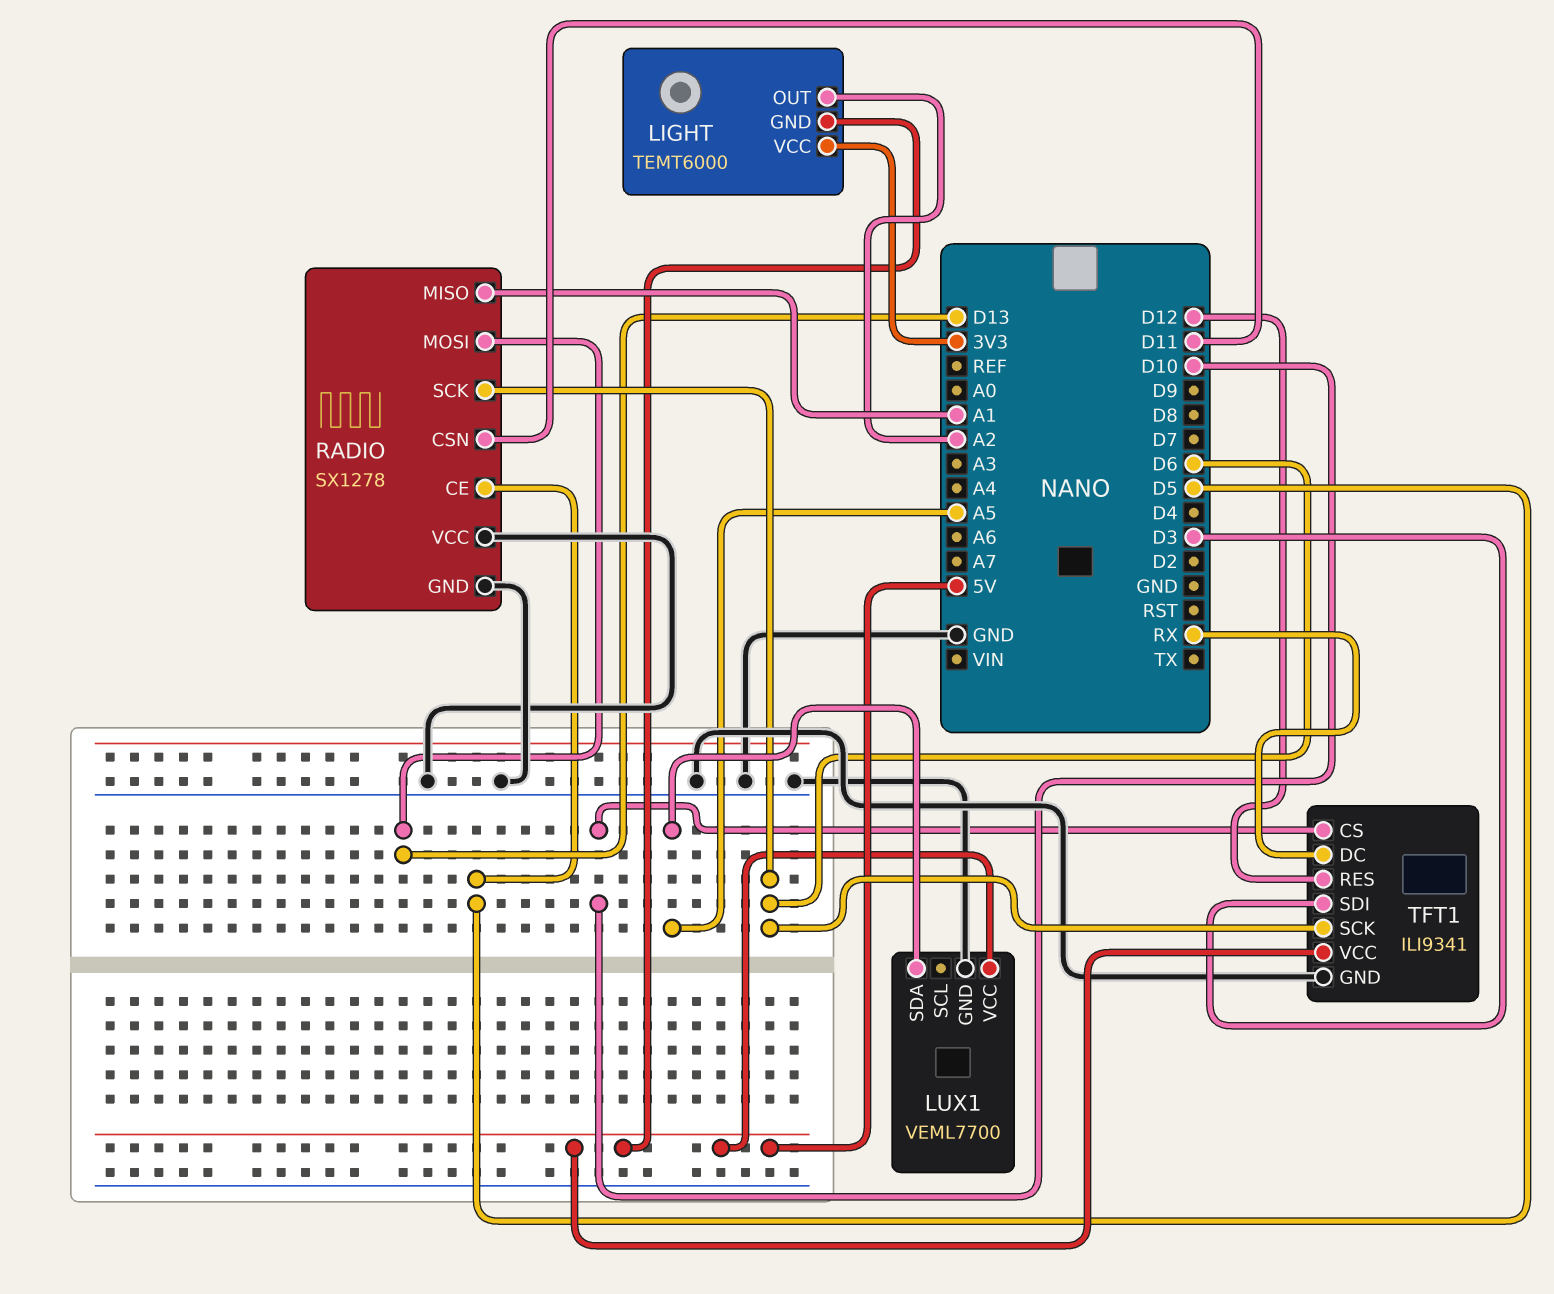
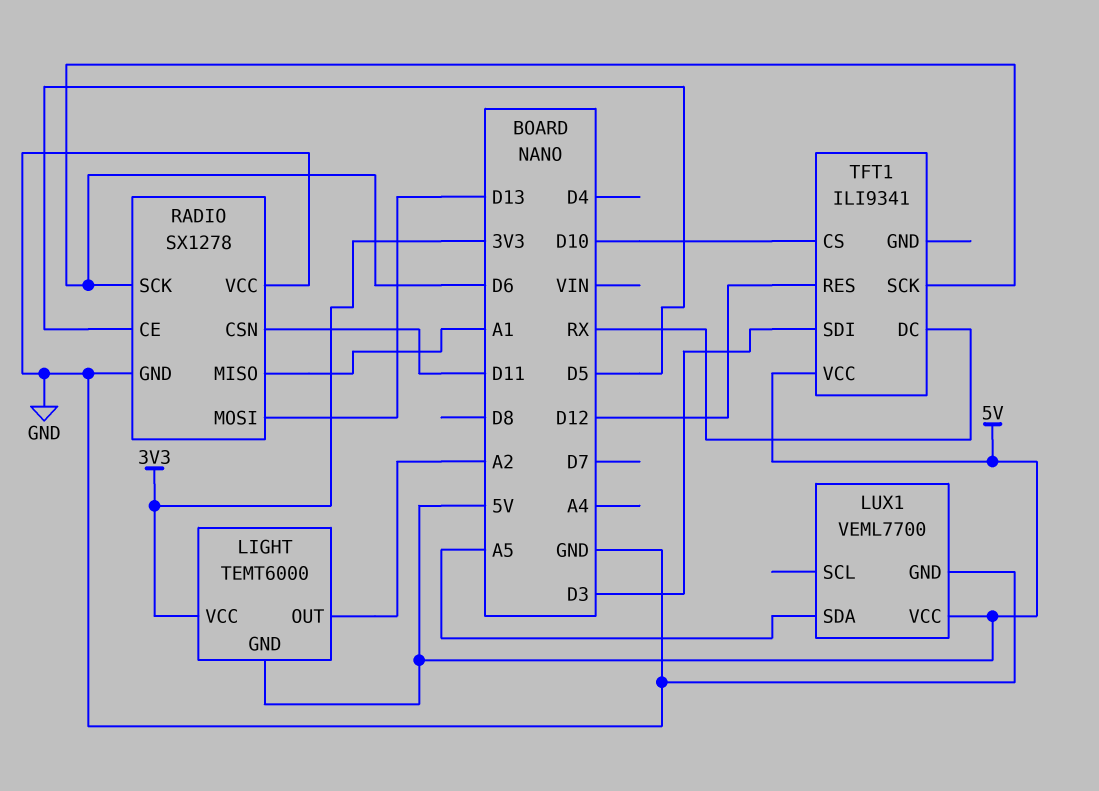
TFT1 pin GND: GND -> none

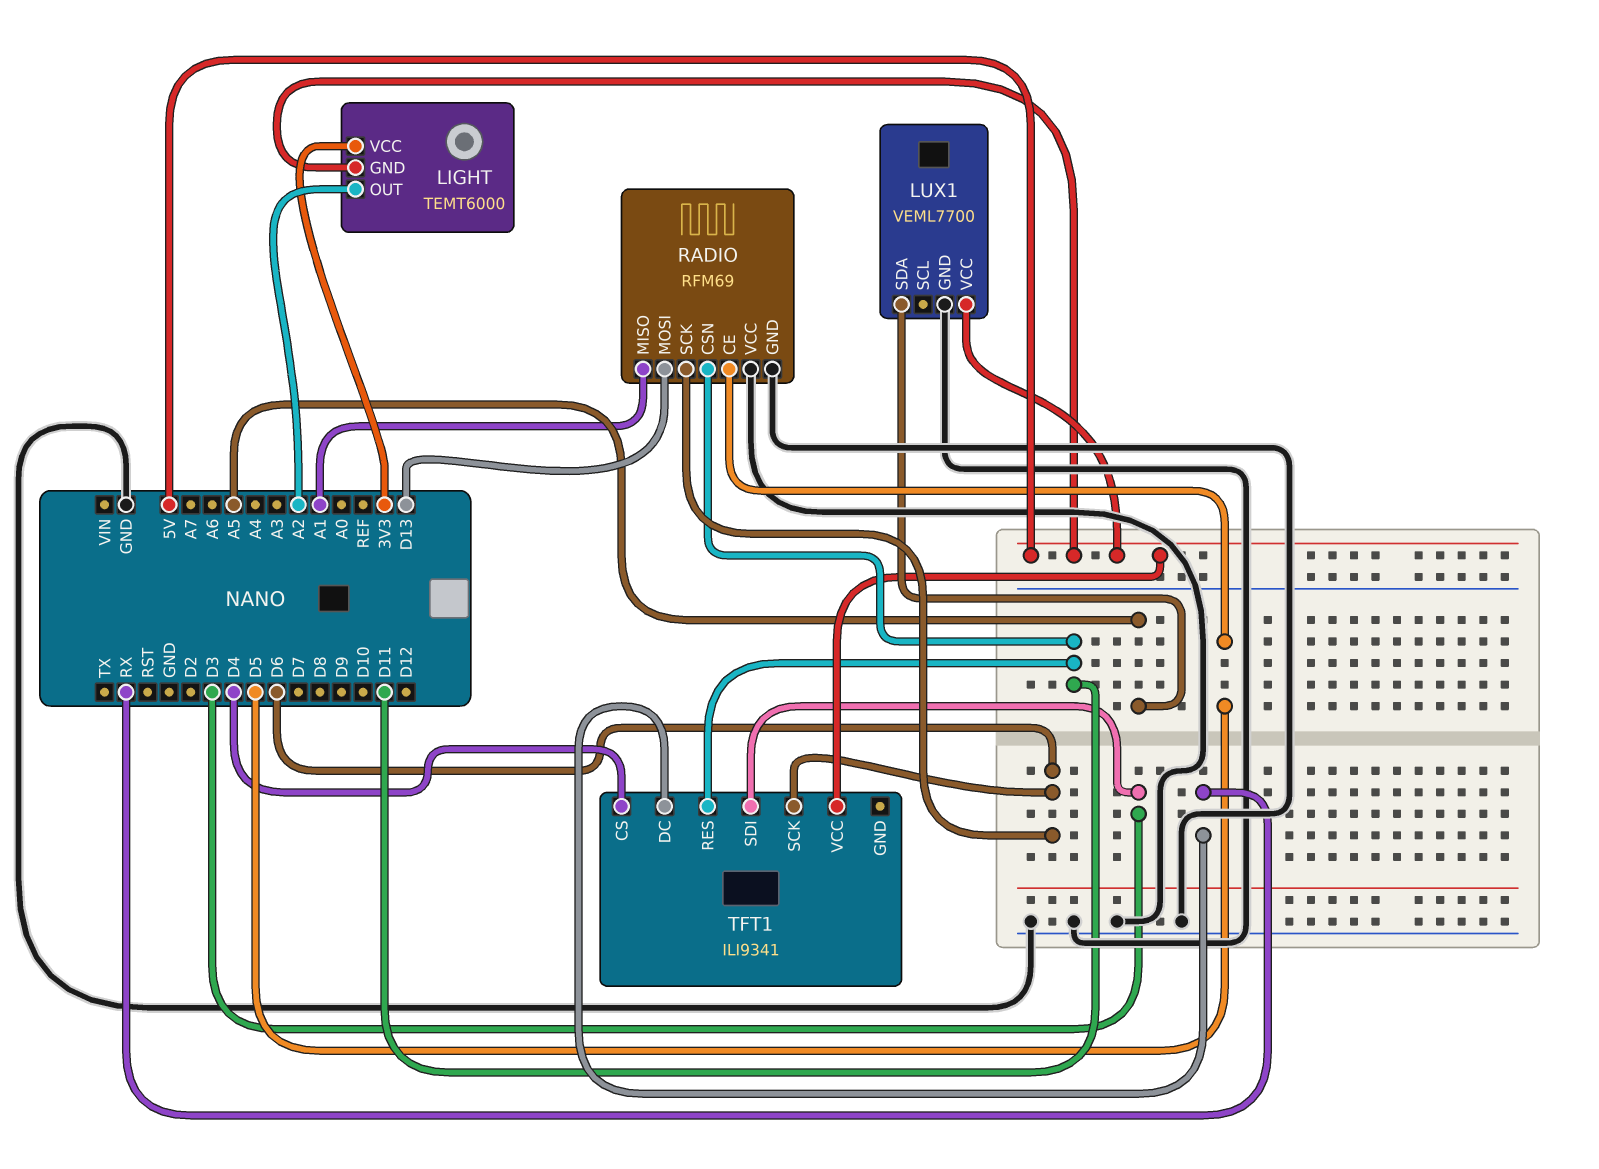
RADIO: SX1278 -> RFM69
TFT1 pin CS: D10 -> D4
TFT1 pin RES: D12 -> D11

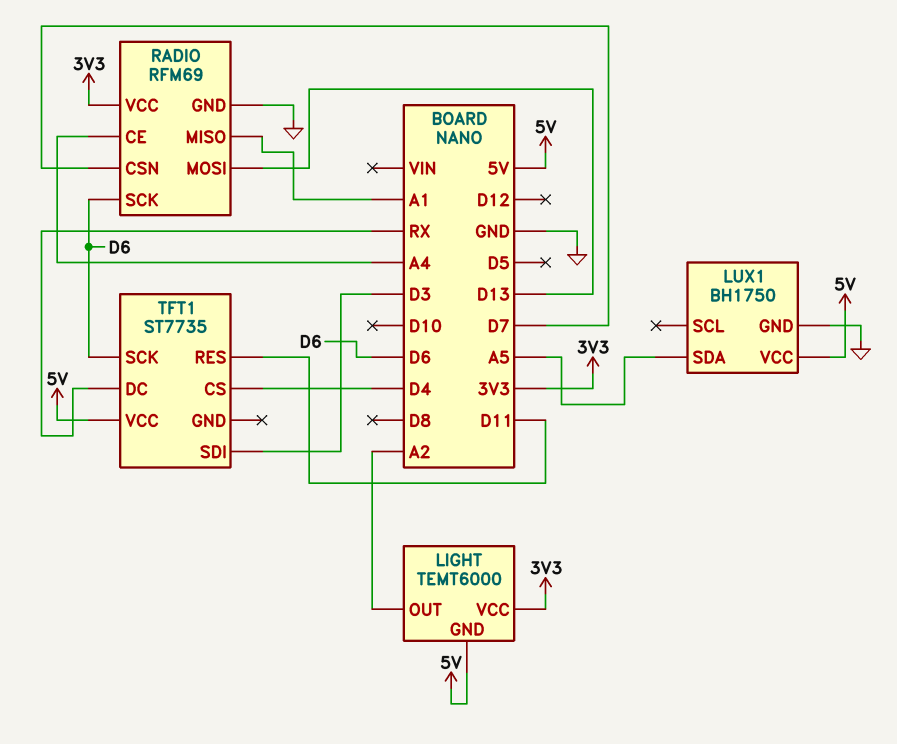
LUX1: VEML7700 -> BH1750
RADIO pin CE: D5 -> A4
RADIO pin CSN: D11 -> D7
RADIO pin VCC: GND -> 3V3
TFT1: ILI9341 -> ST7735

